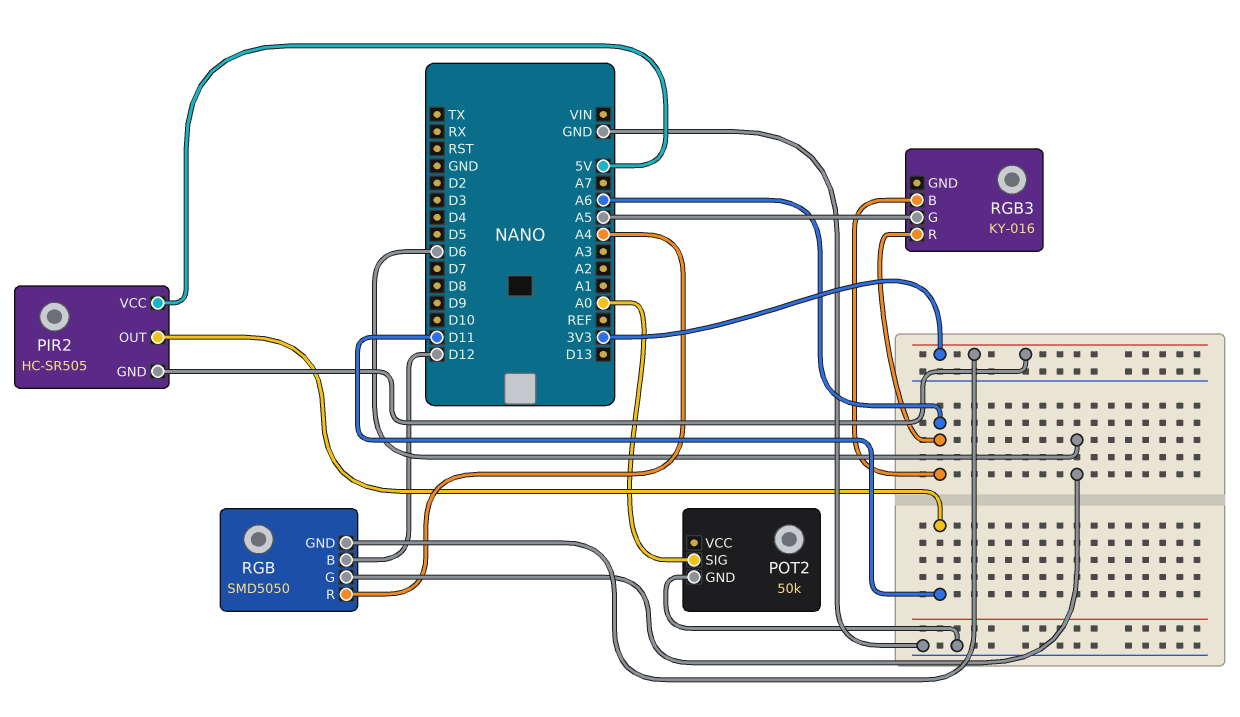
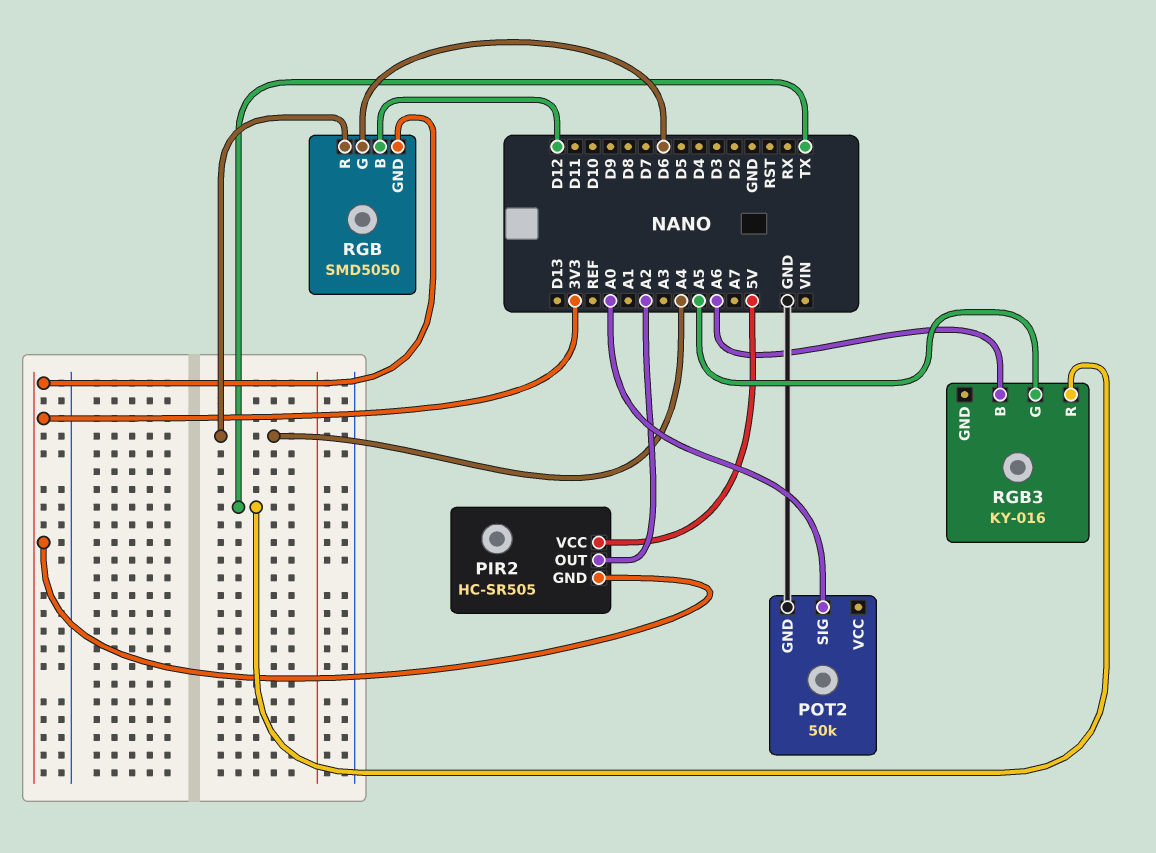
PIR2 pin OUT: D11 -> A2
RGB3 pin R: A6 -> TX

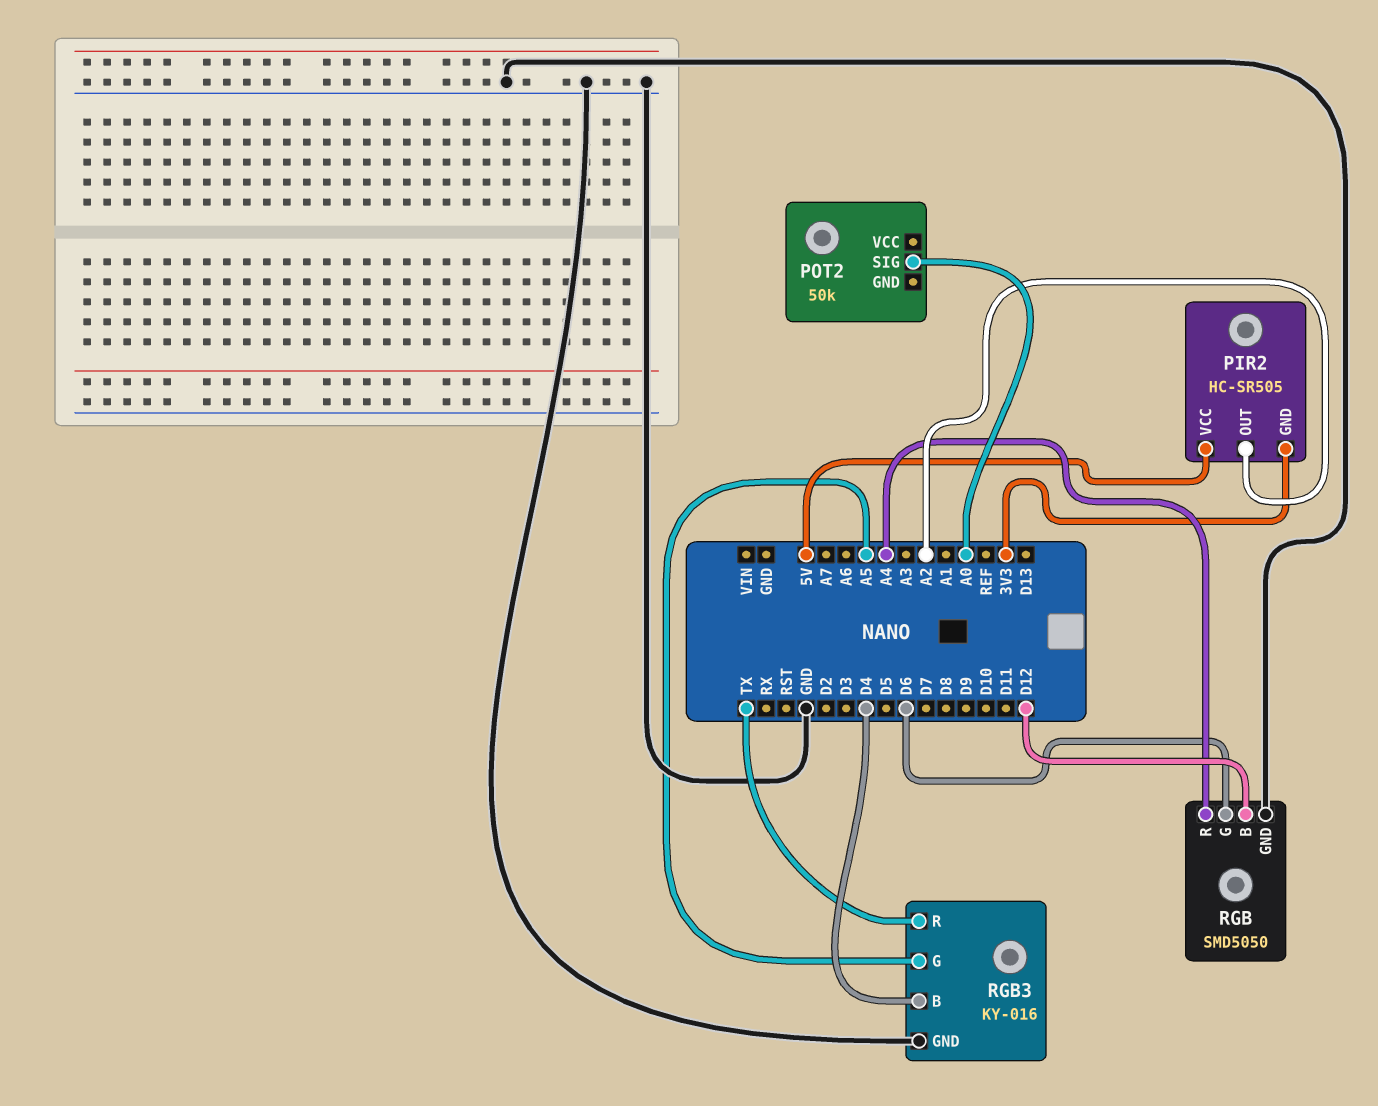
POT2 pin GND: GND -> none
RGB pin GND: 3V3 -> GND
RGB3 pin B: A6 -> D4
RGB3 pin GND: none -> GND

